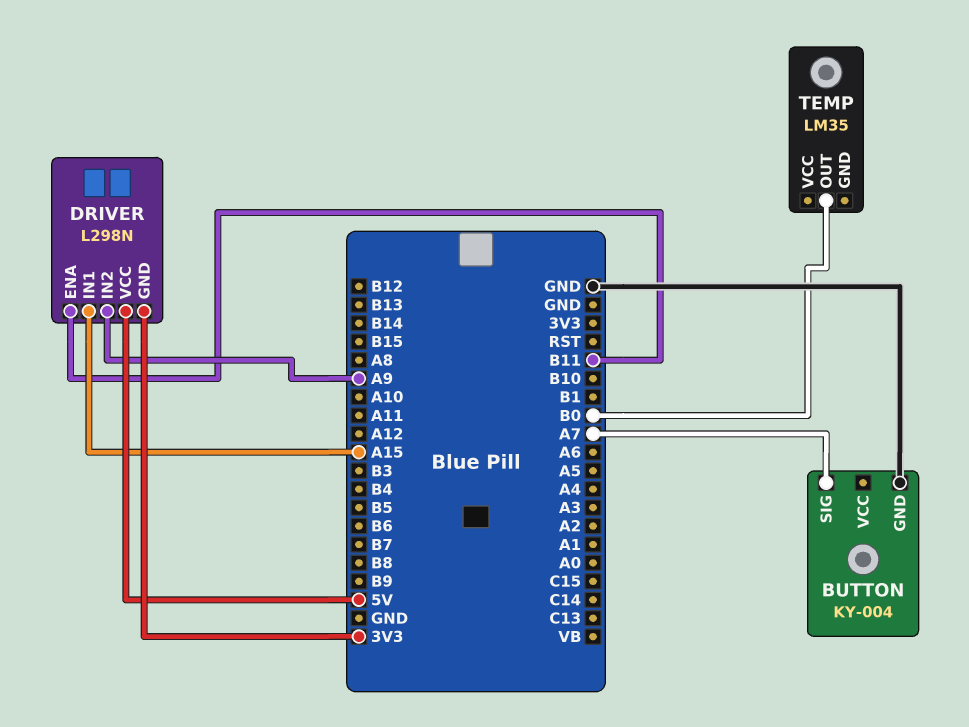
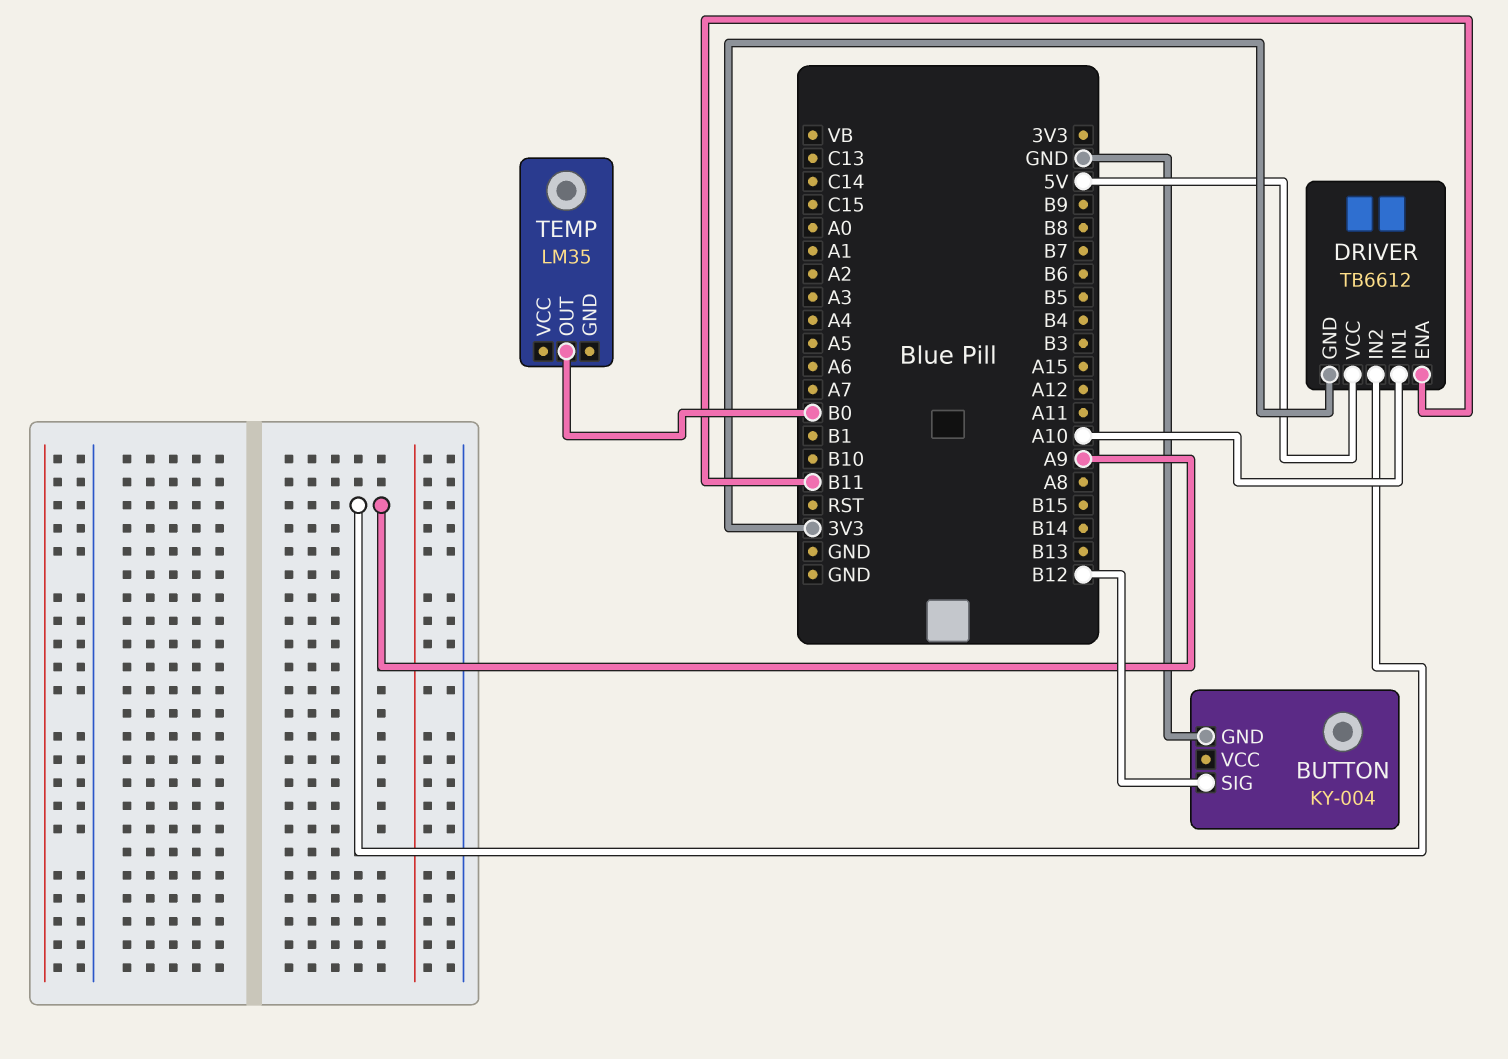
BUTTON pin SIG: A7 -> B12
DRIVER: L298N -> TB6612
DRIVER pin IN1: A15 -> A10

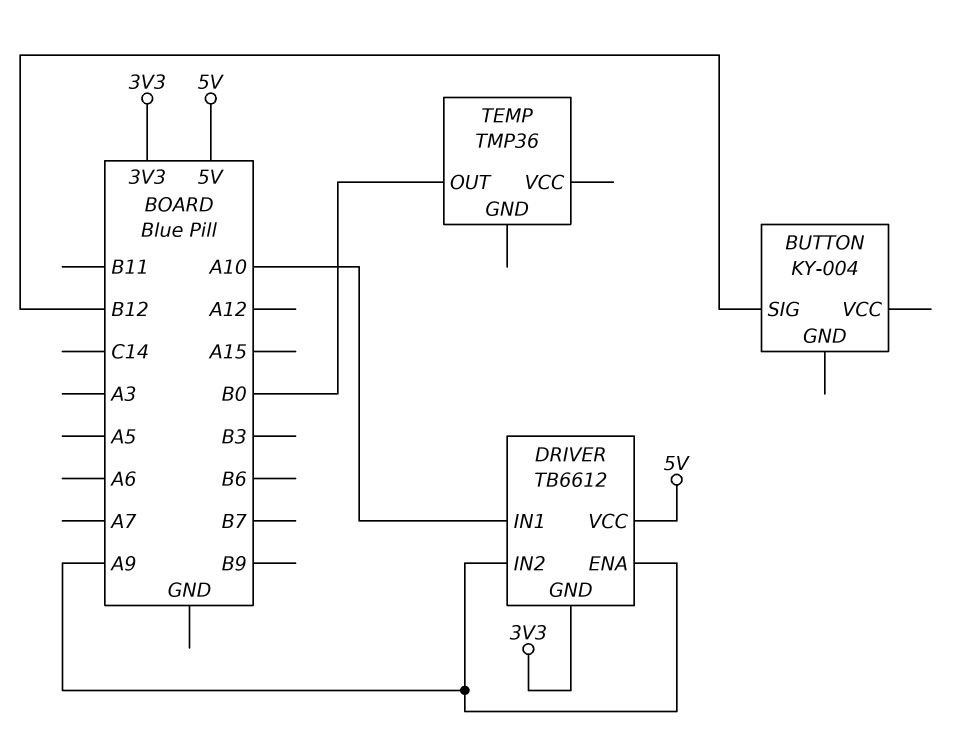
BUTTON pin GND: GND -> none
DRIVER pin ENA: B11 -> A9
TEMP: LM35 -> TMP36

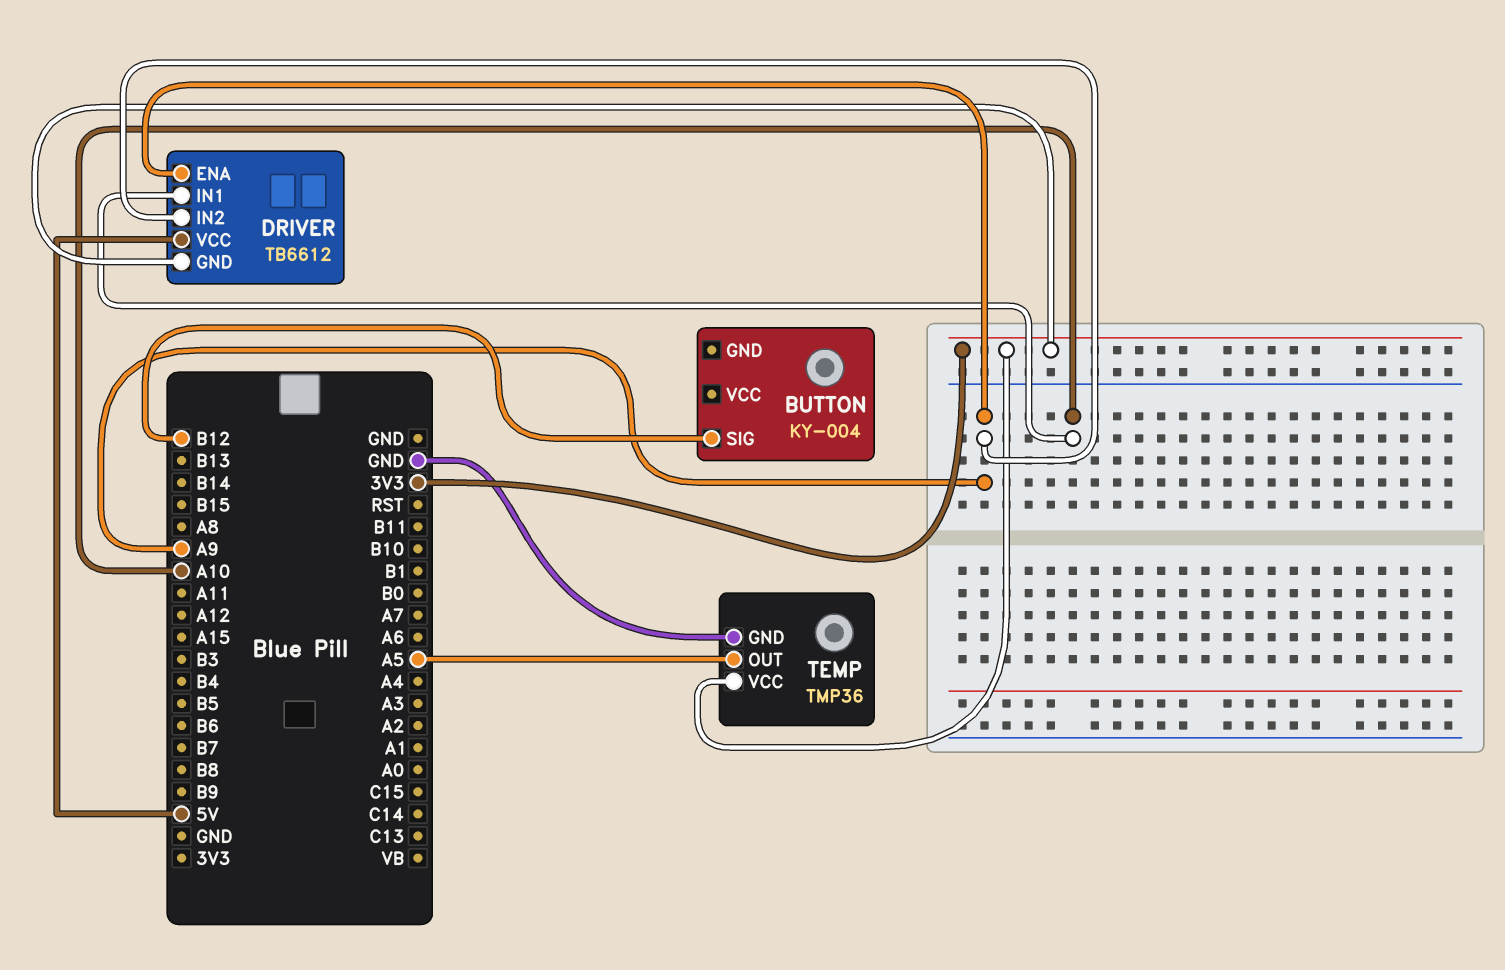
TEMP pin GND: none -> GND
TEMP pin OUT: B0 -> A5
TEMP pin VCC: none -> 3V3

